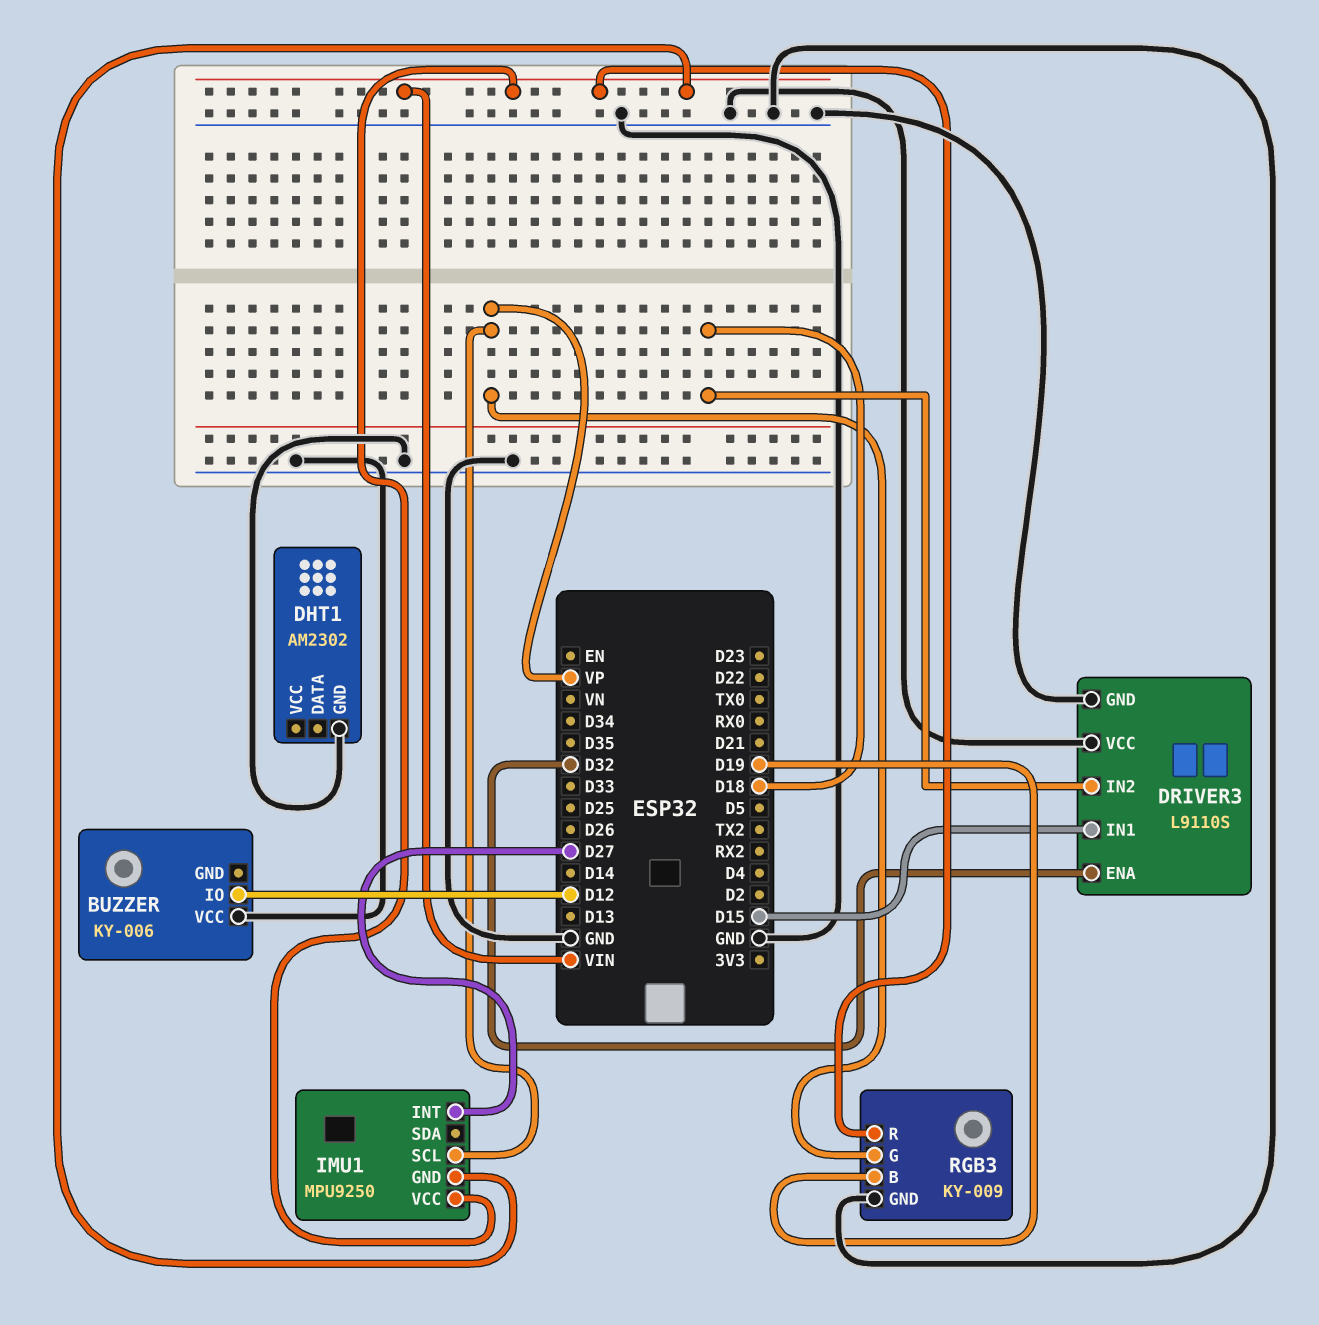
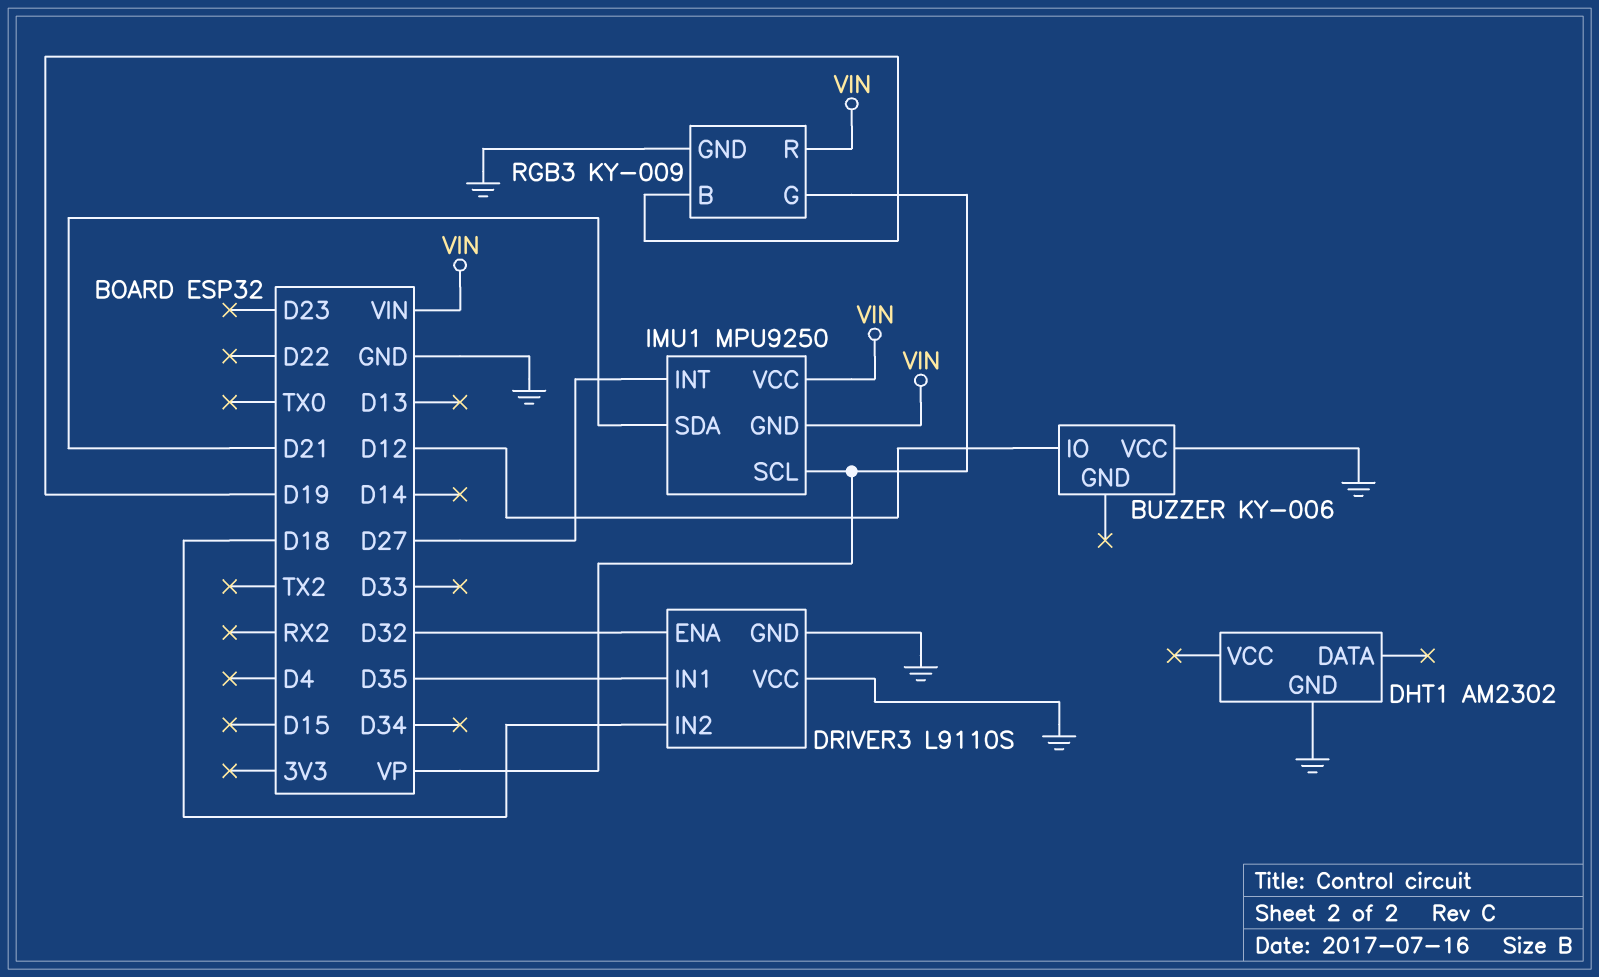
DRIVER3 pin IN1: D15 -> D35
IMU1 pin SDA: none -> D21

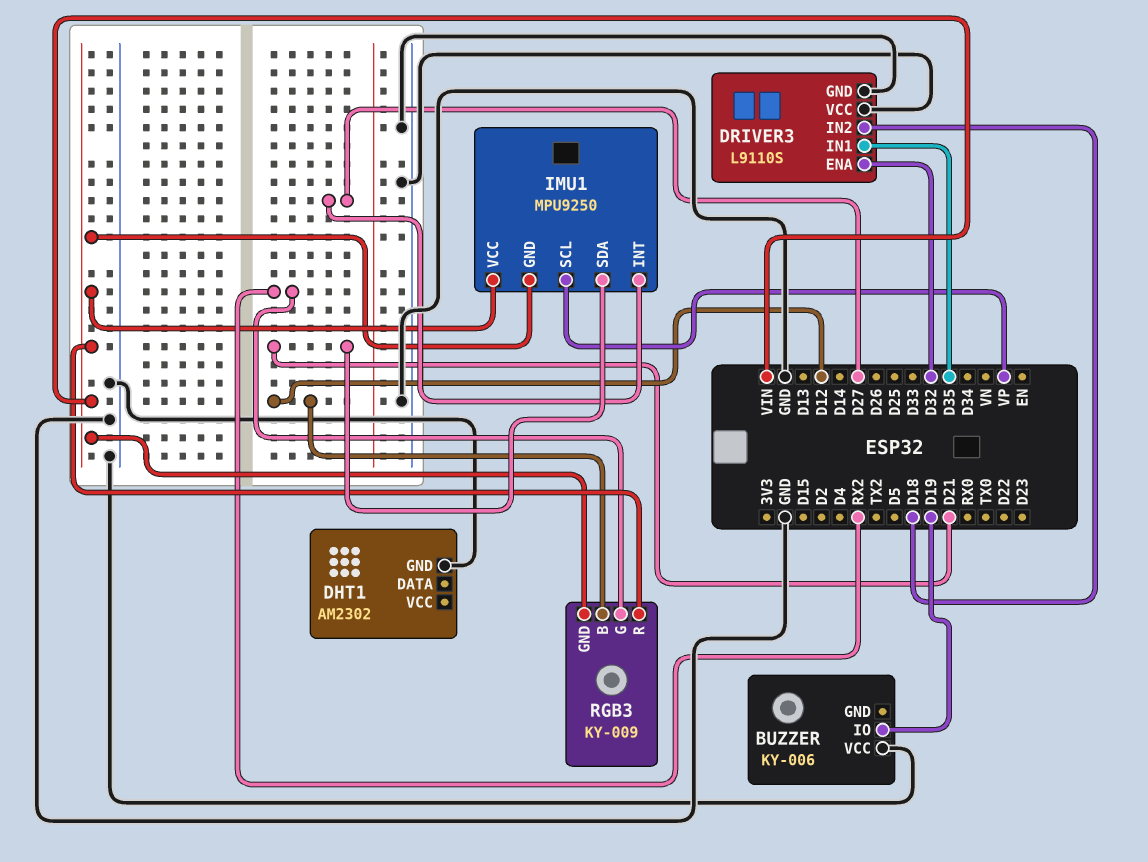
BUZZER pin IO: D12 -> D19
RGB3 pin B: D19 -> D12
RGB3 pin G: VP -> RX2
RGB3 pin GND: GND -> VIN

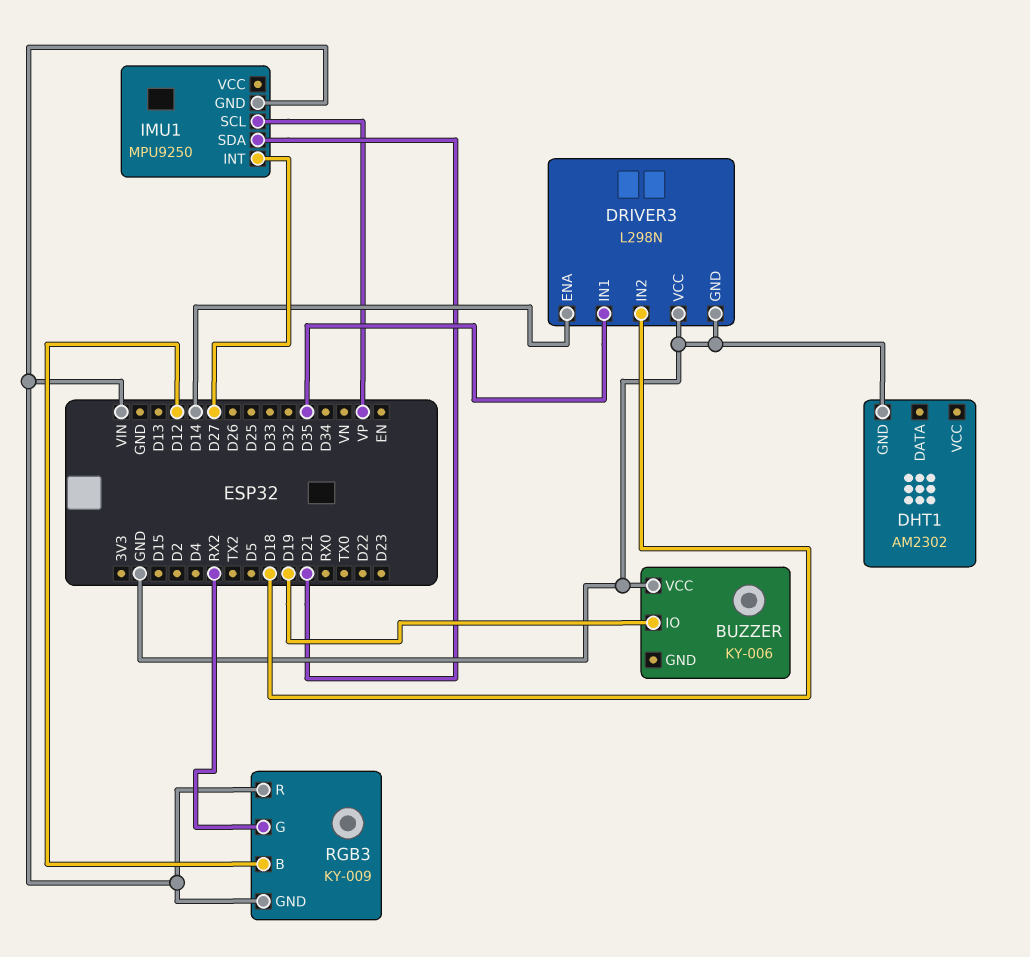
DRIVER3: L9110S -> L298N
DRIVER3 pin ENA: D32 -> D14
IMU1 pin VCC: VIN -> none

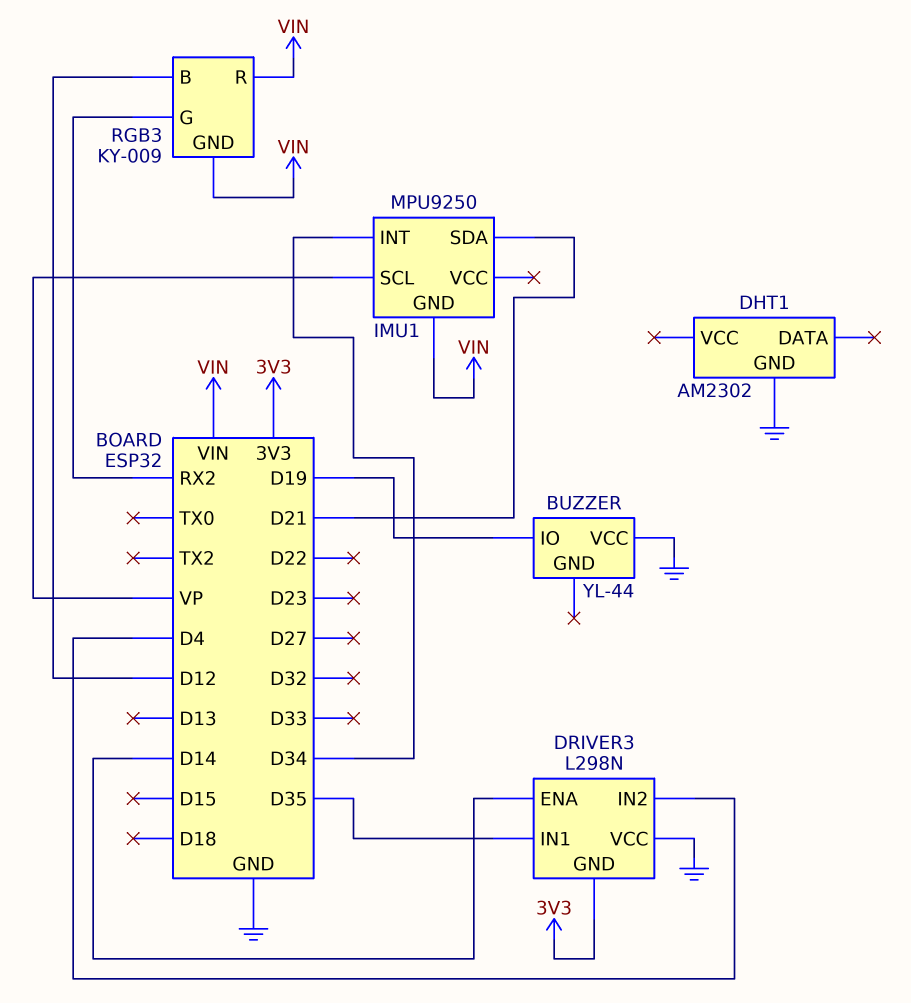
BUZZER: KY-006 -> YL-44
DRIVER3 pin GND: GND -> 3V3
DRIVER3 pin IN2: D18 -> D4
IMU1 pin INT: D27 -> D34

